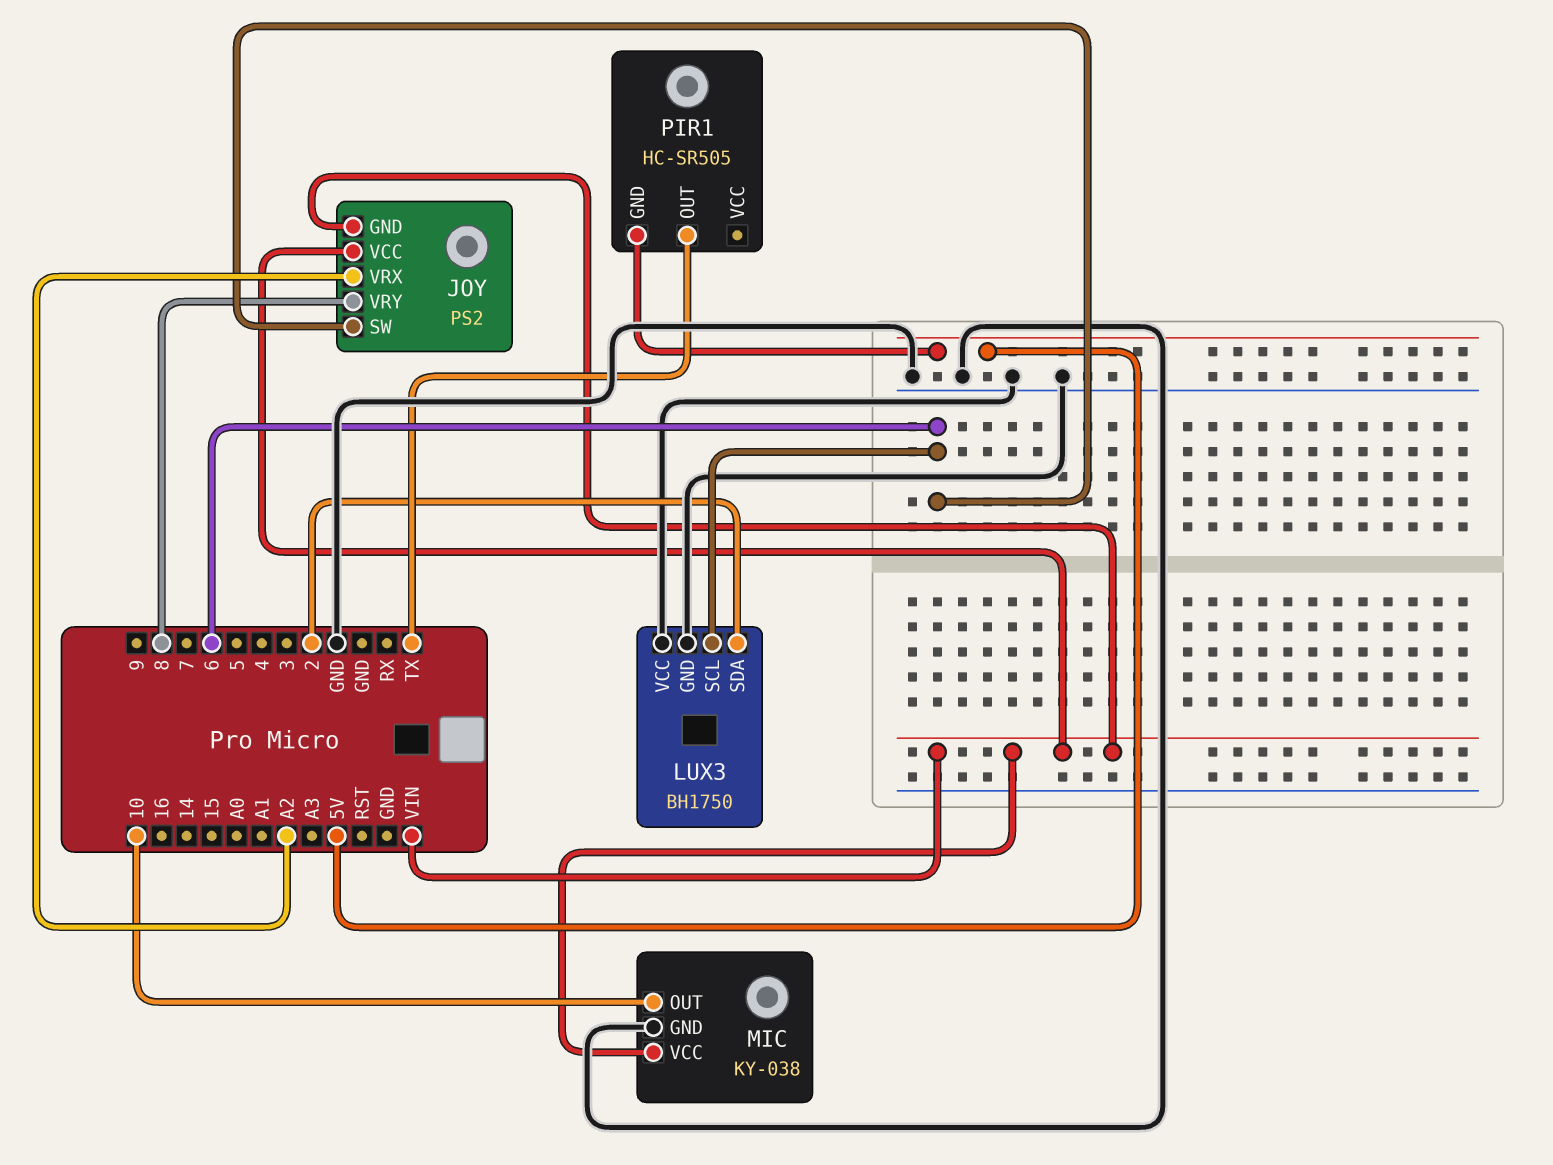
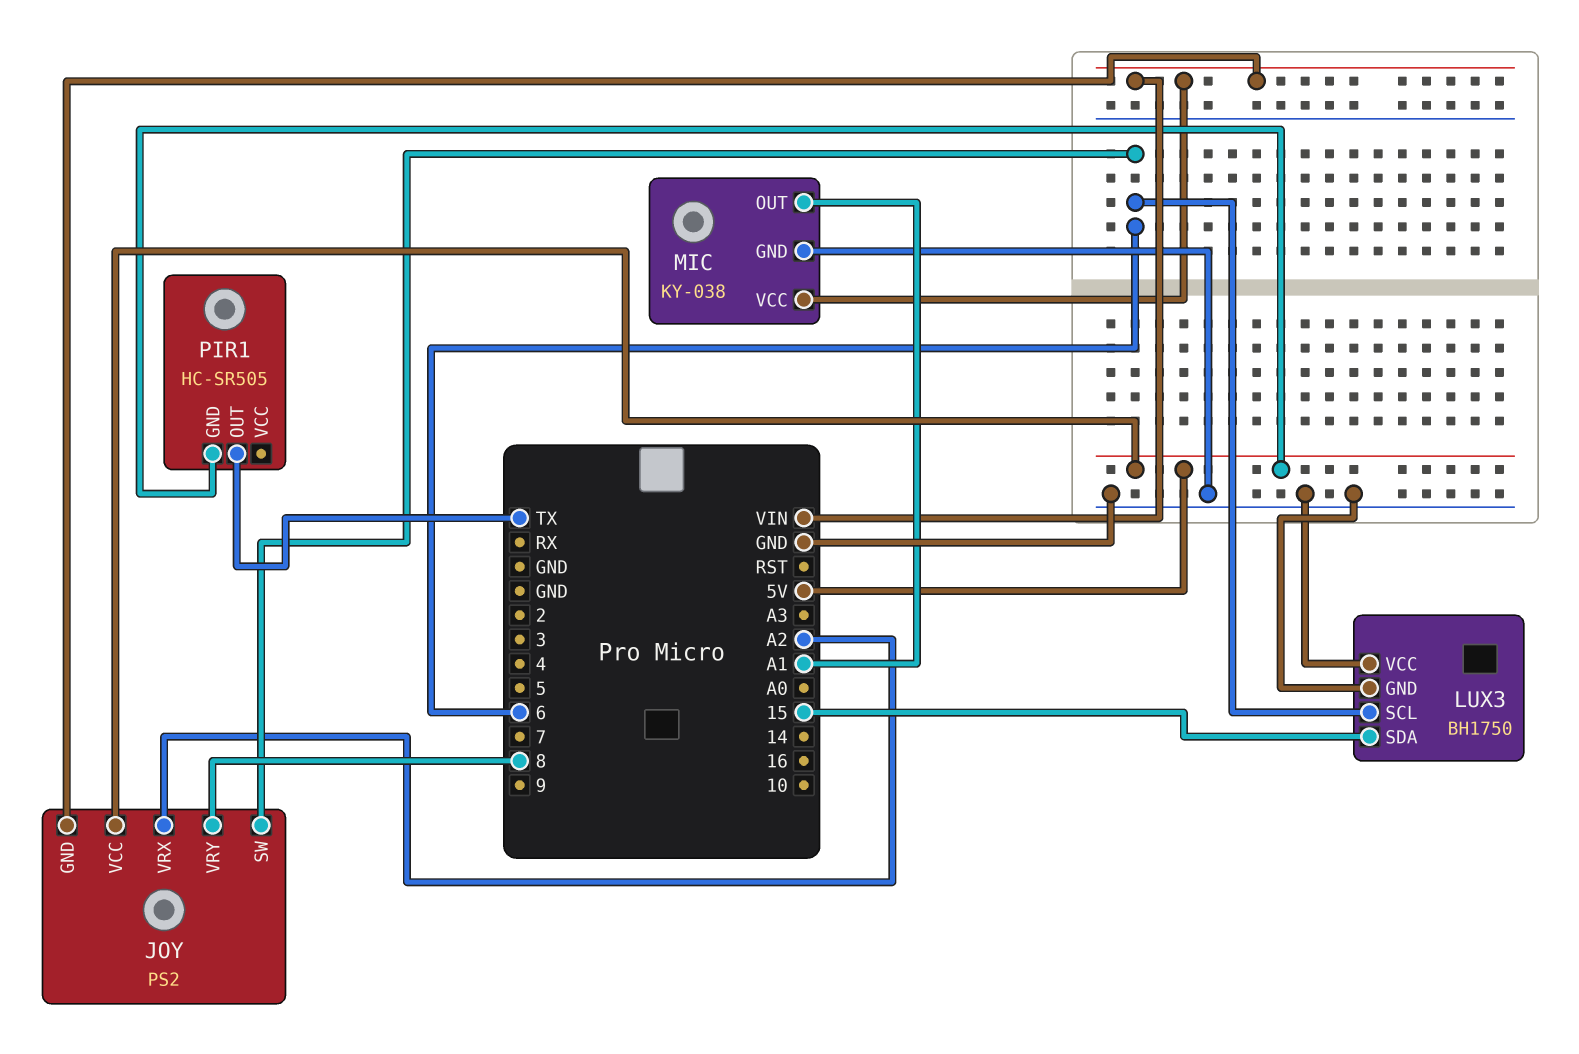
JOY pin VCC: VIN -> 5V
LUX3 pin SDA: 2 -> 15
MIC pin OUT: 10 -> A1

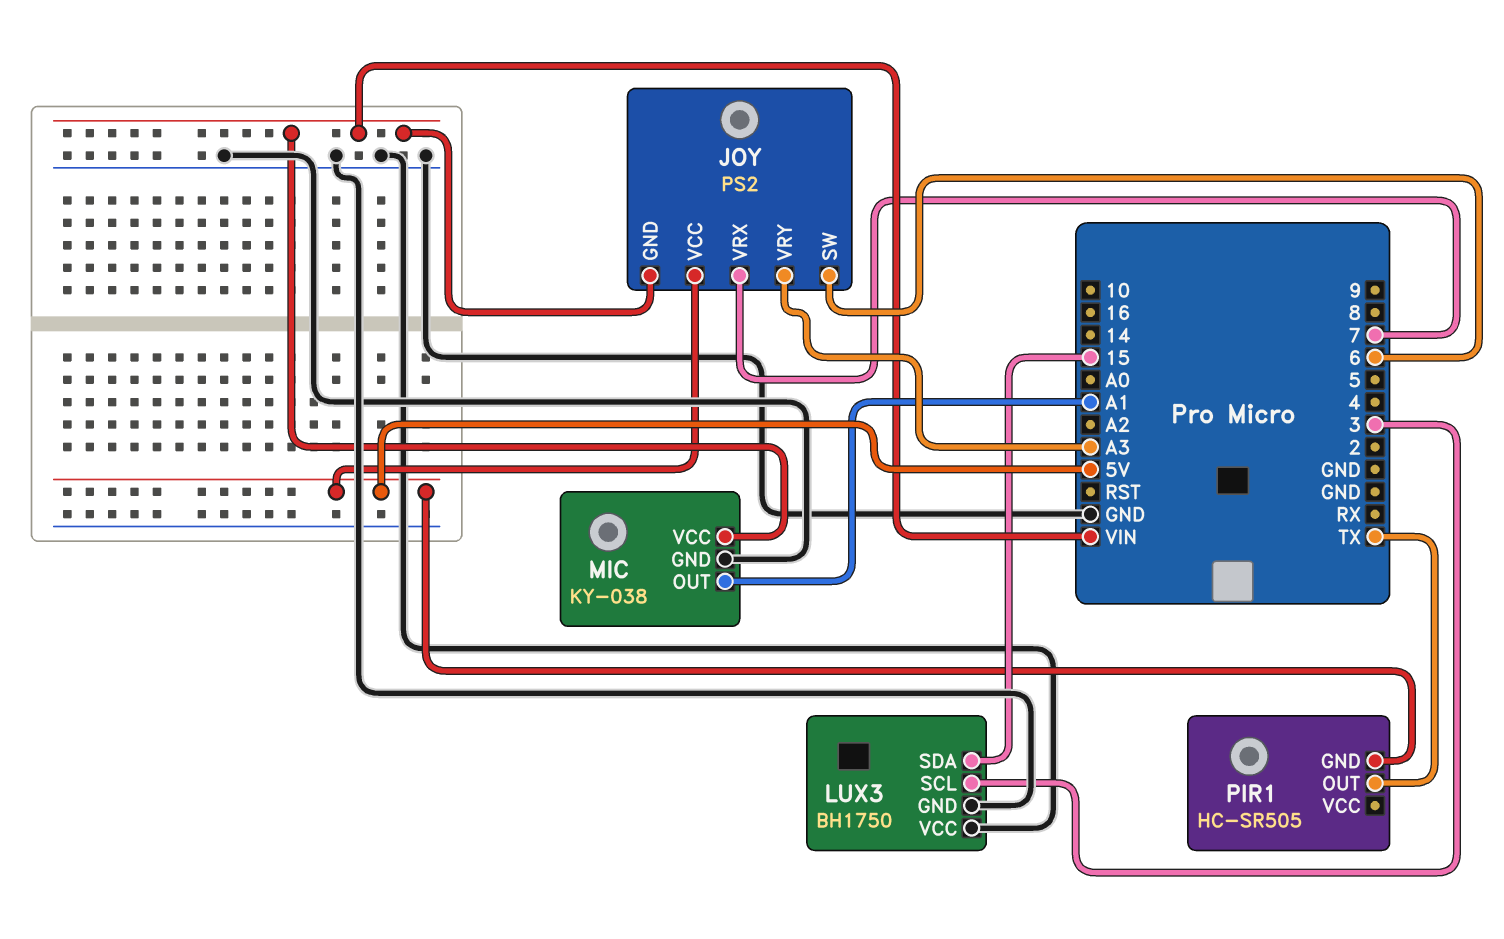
JOY pin VRX: A2 -> 7
JOY pin VRY: 8 -> A3
LUX3 pin SCL: 6 -> 3

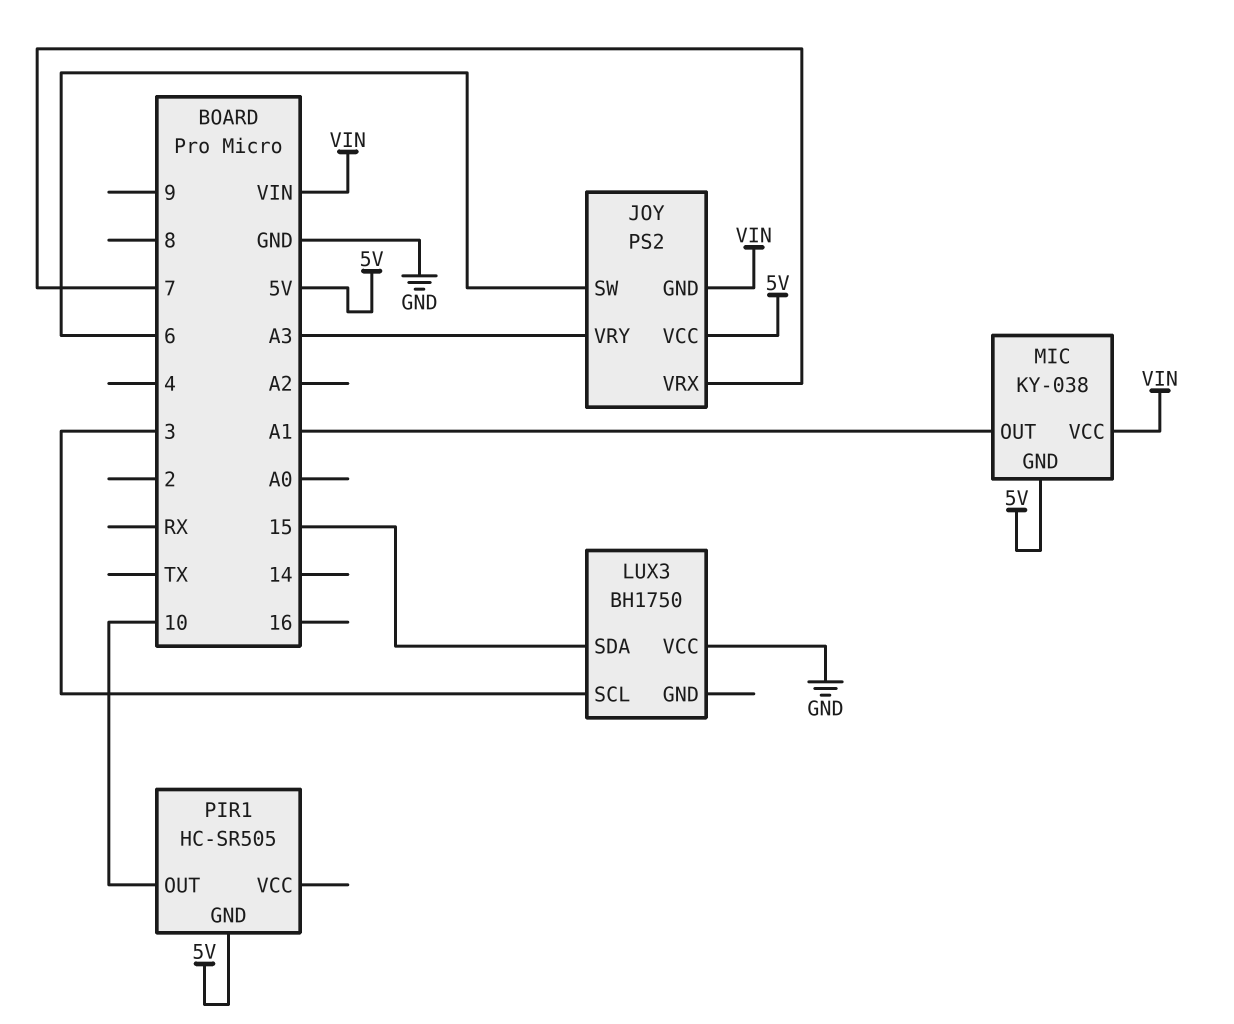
LUX3 pin GND: GND -> none
MIC pin GND: GND -> 5V
PIR1 pin OUT: TX -> 10

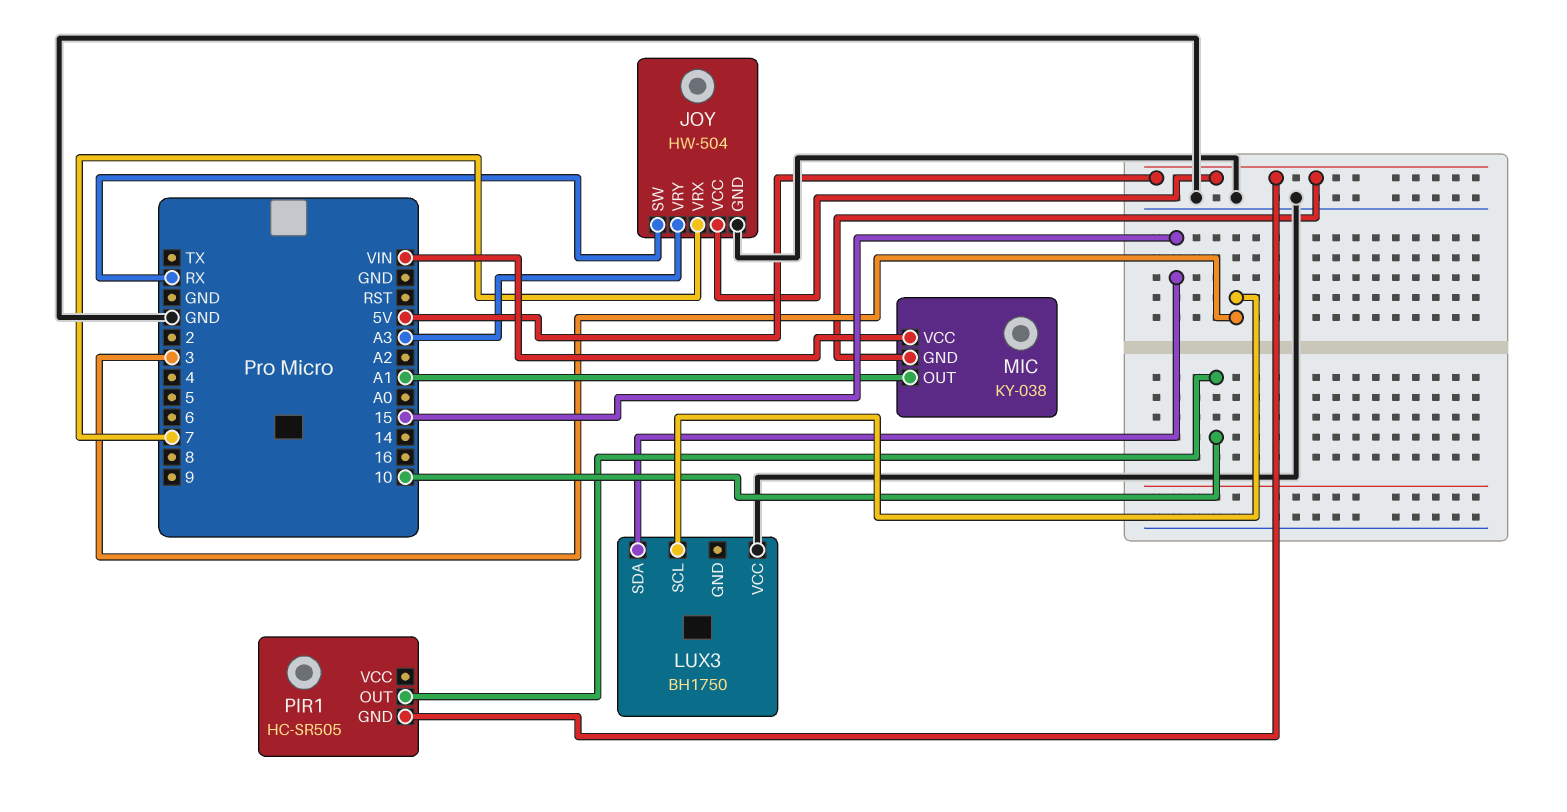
JOY: PS2 -> HW-504
JOY pin GND: VIN -> GND
JOY pin SW: 6 -> RX

